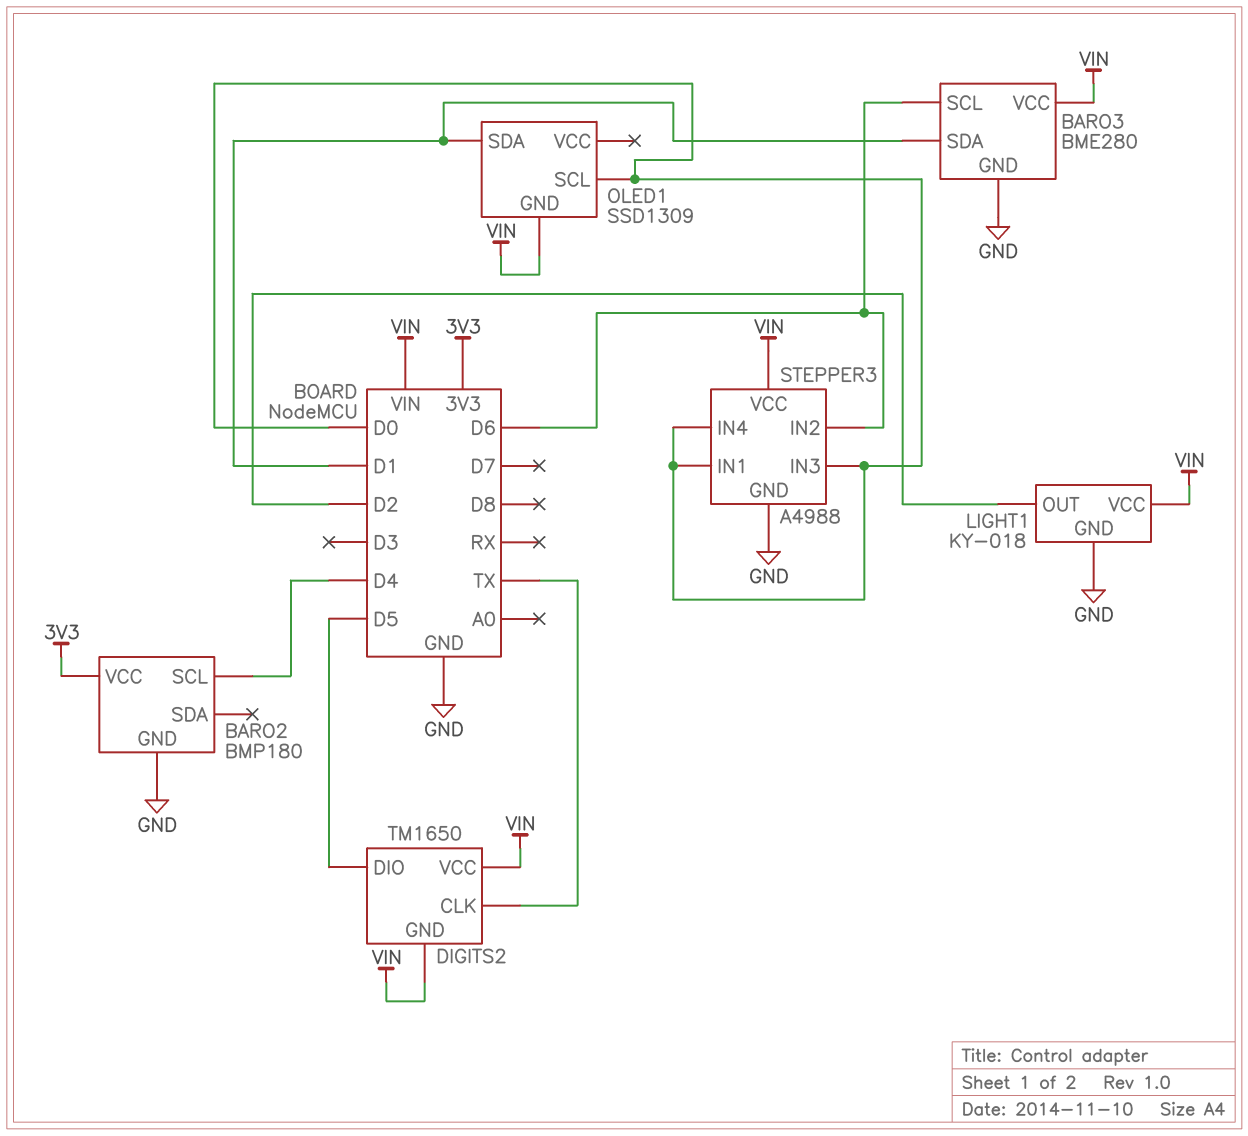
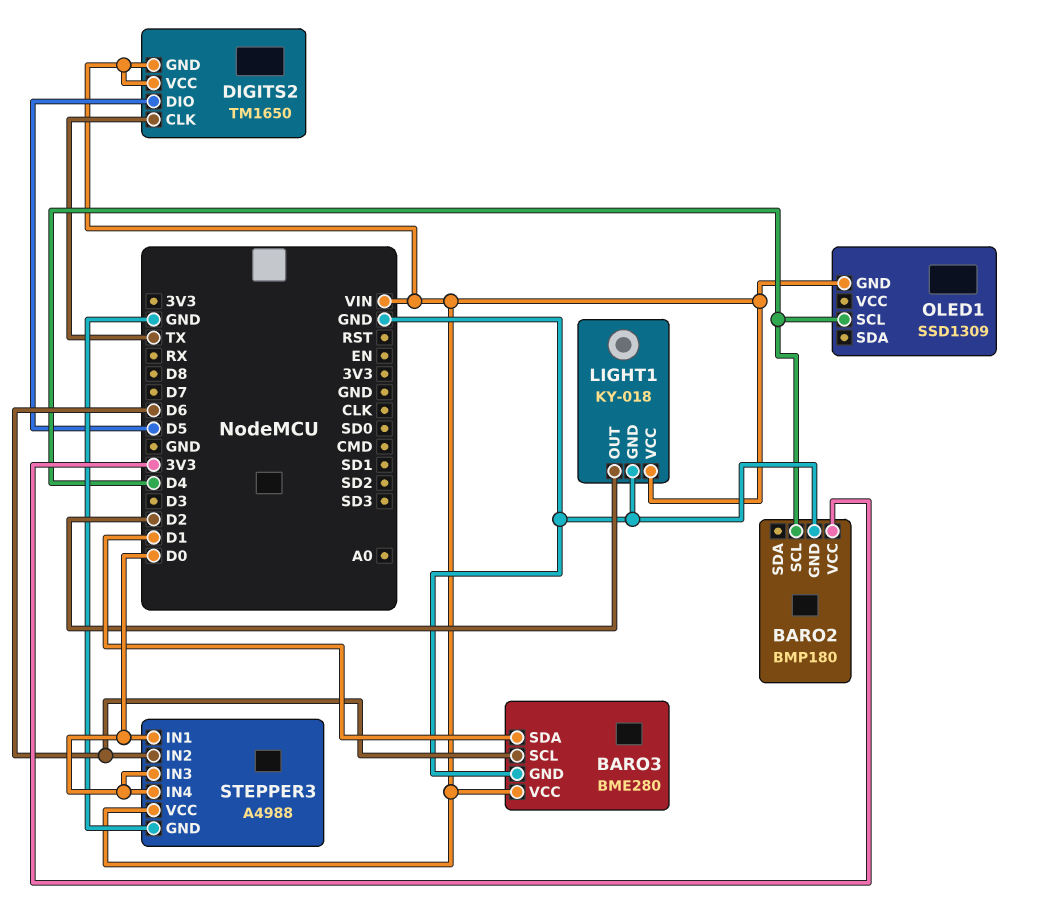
OLED1 pin SCL: D0 -> D4
OLED1 pin SDA: D1 -> none

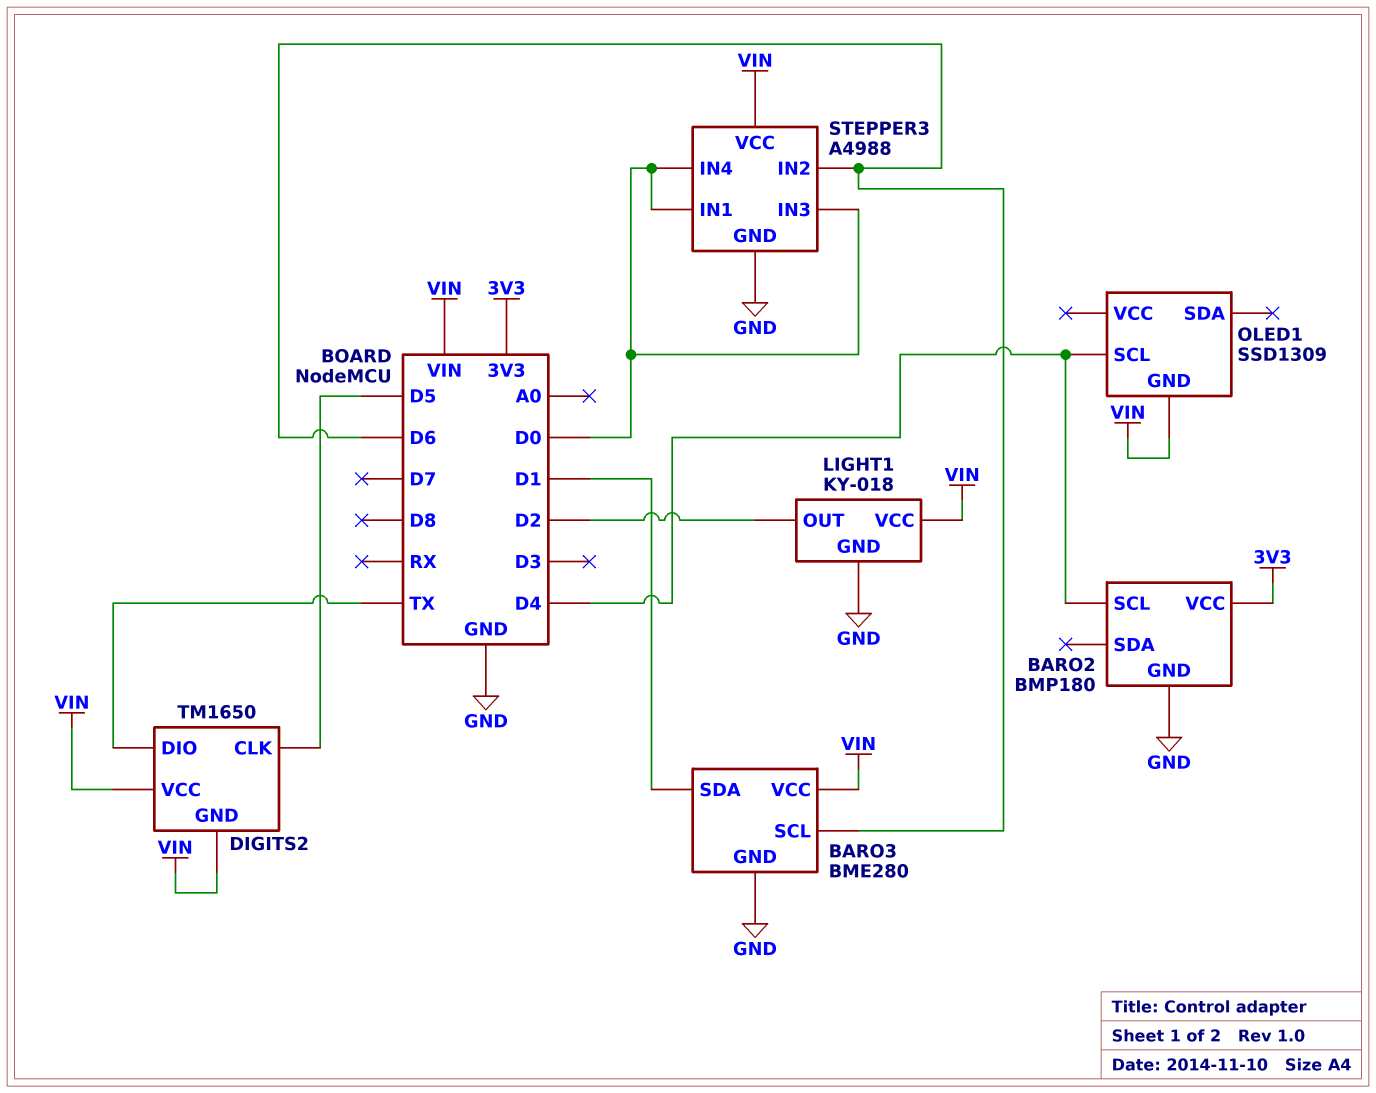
DIGITS2 pin CLK: TX -> D5
DIGITS2 pin DIO: D5 -> TX

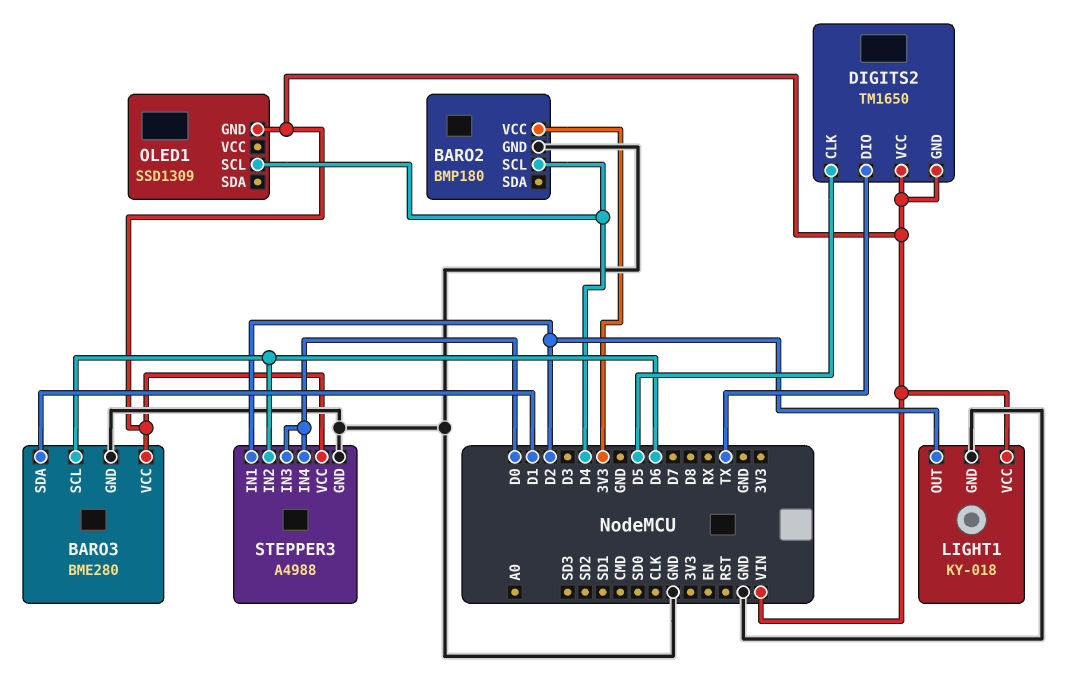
STEPPER3 pin IN1: D0 -> D2

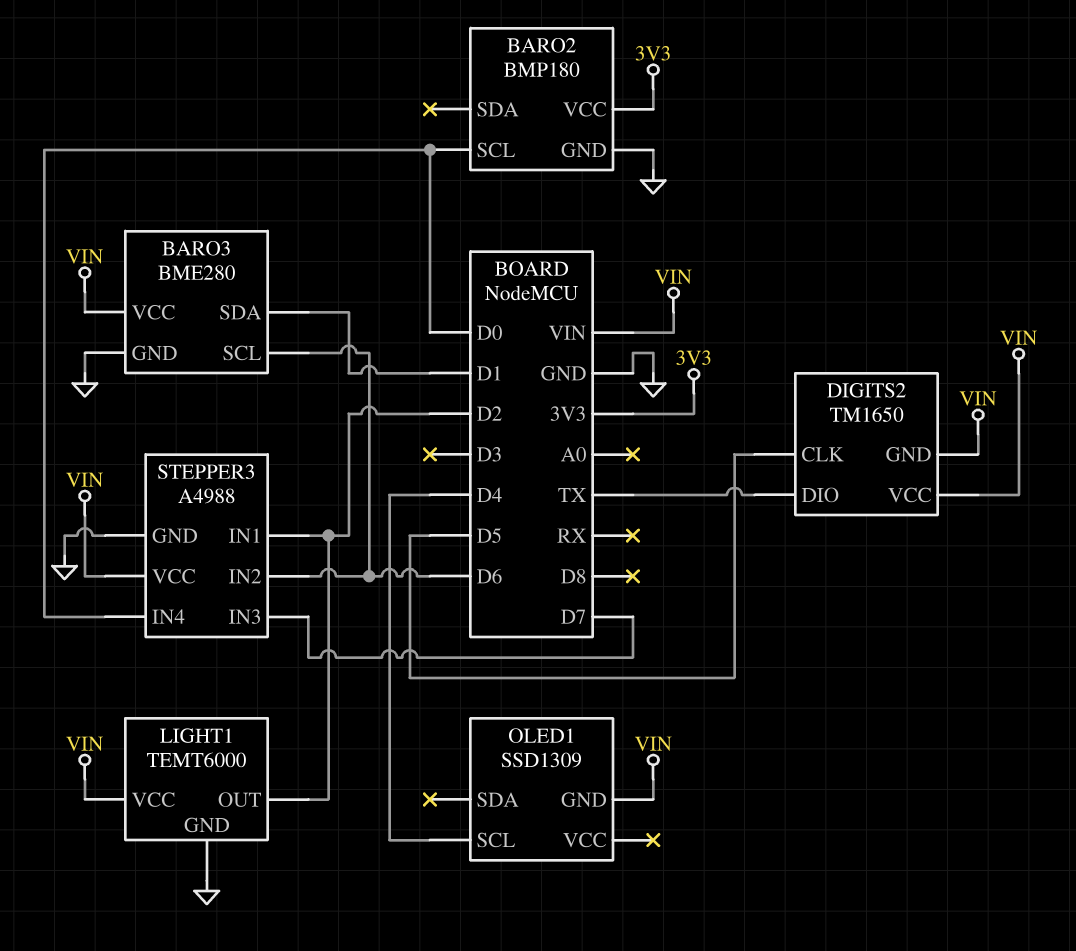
BARO2 pin SCL: D4 -> D0
LIGHT1: KY-018 -> TEMT6000
STEPPER3 pin IN3: D0 -> D7

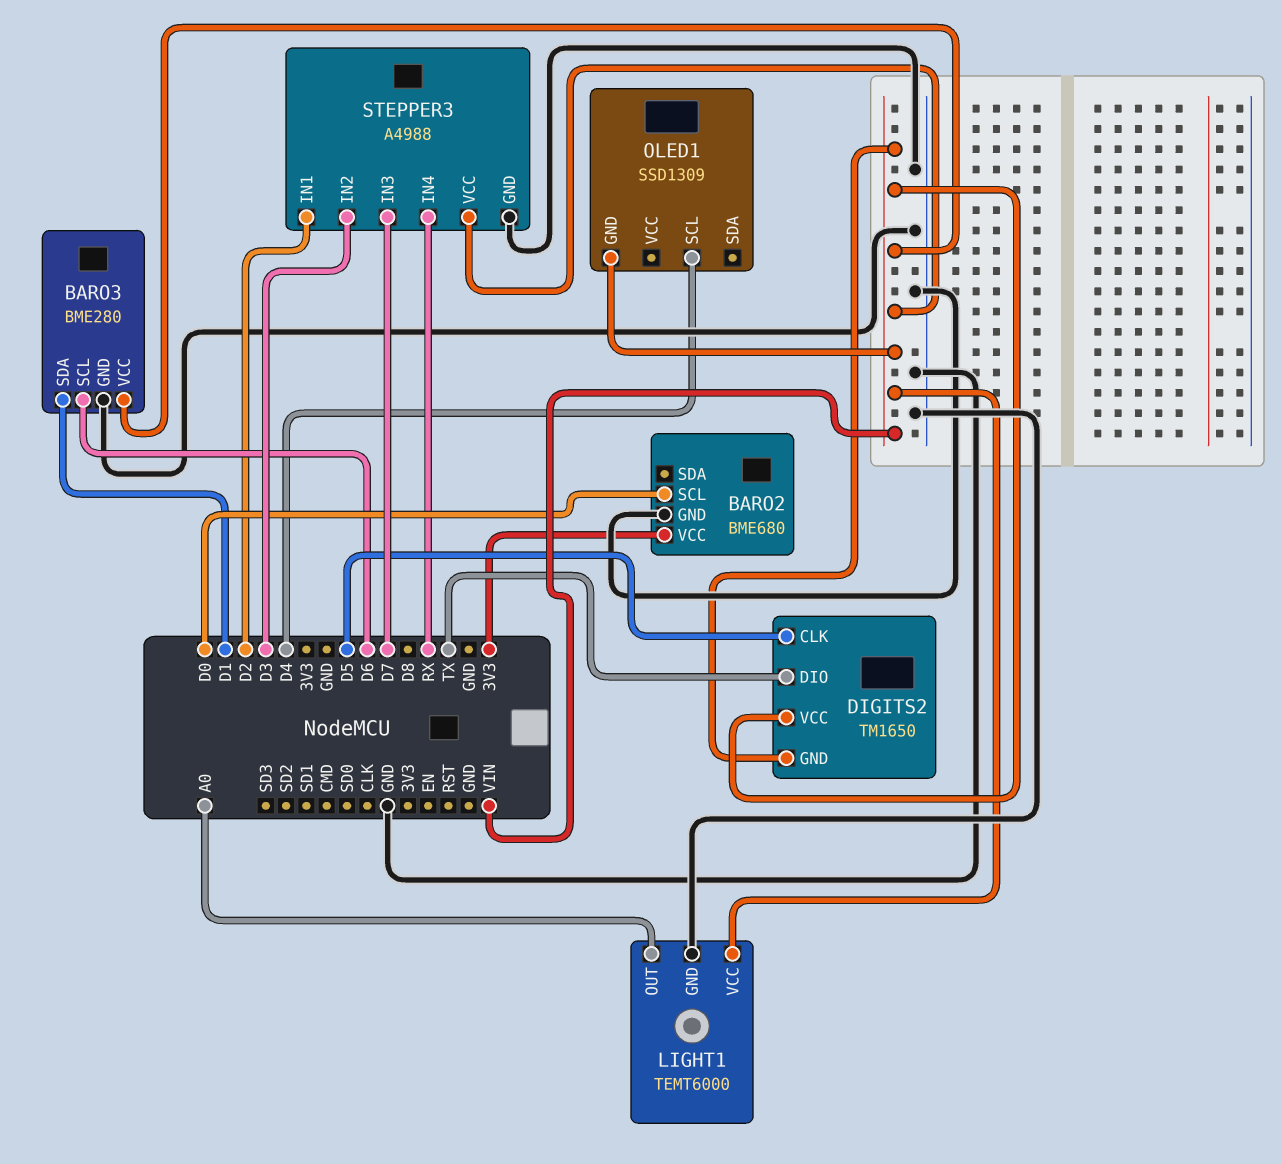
BARO2: BMP180 -> BME680
LIGHT1 pin OUT: D2 -> A0
STEPPER3 pin IN2: D6 -> D3
STEPPER3 pin IN4: D0 -> RX

